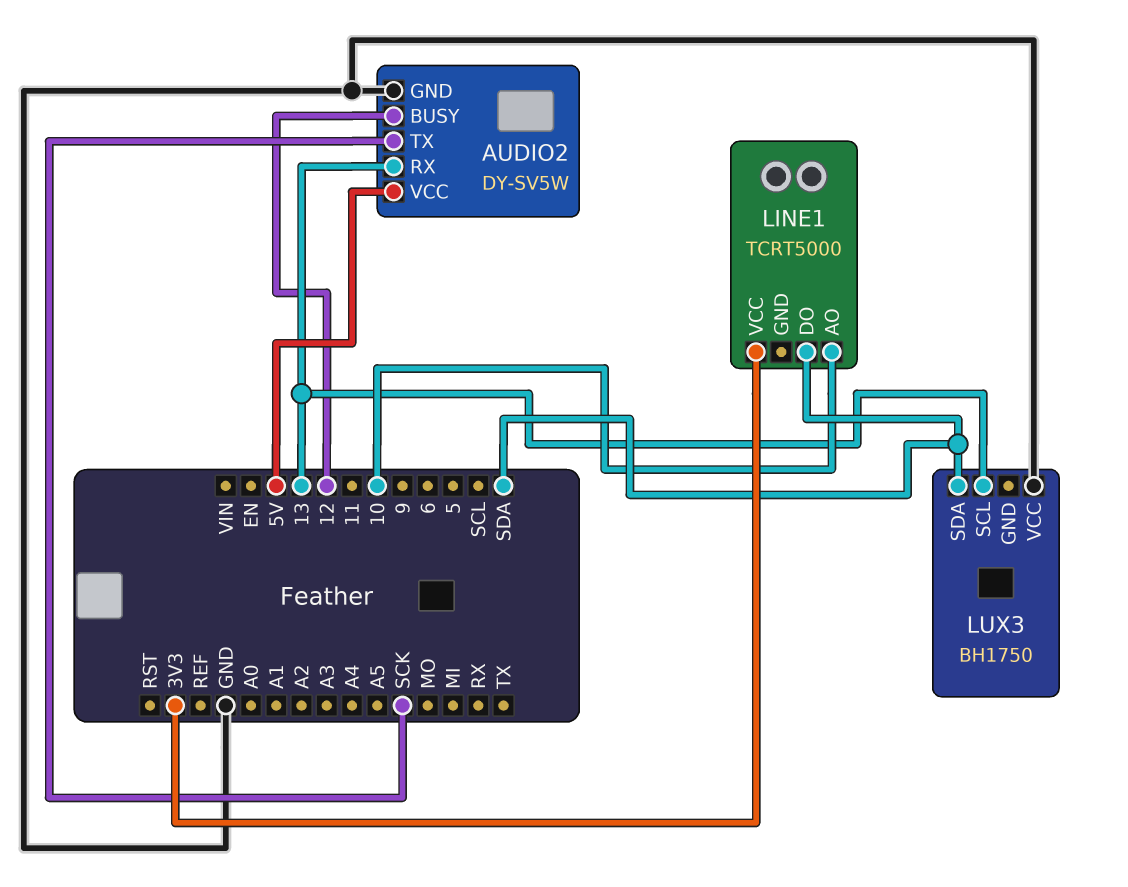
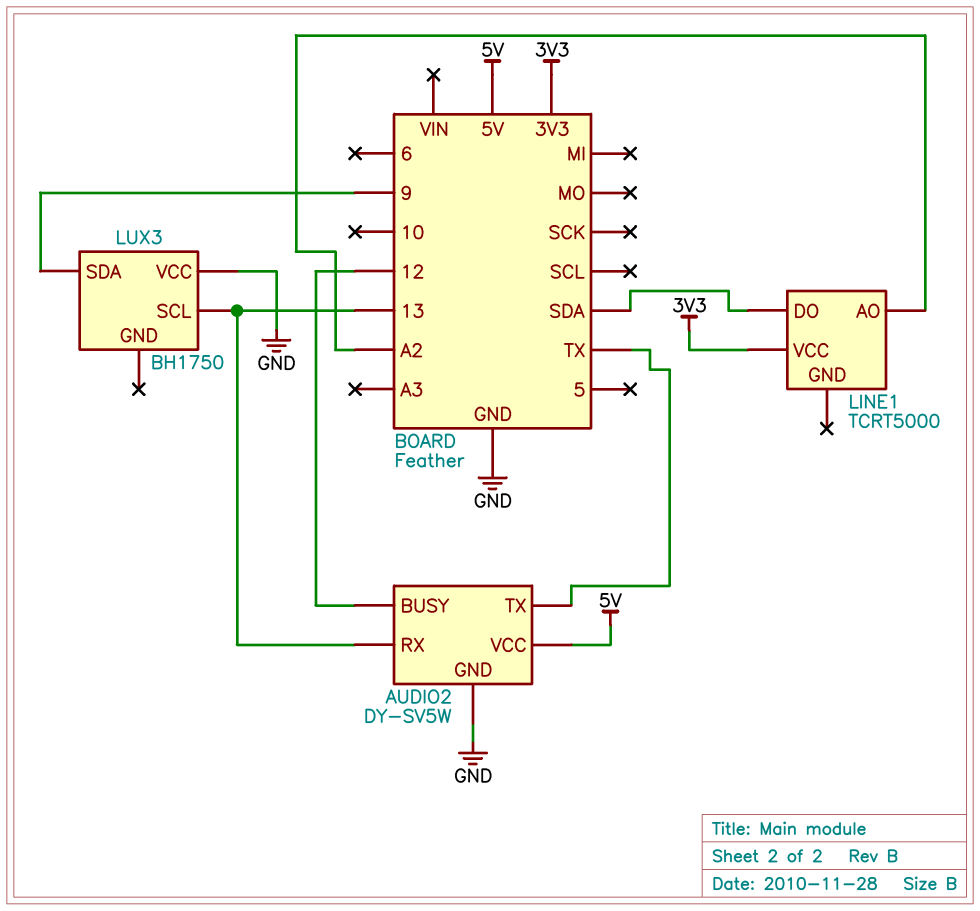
AUDIO2 pin TX: SCK -> TX
LINE1 pin AO: 10 -> A2
LUX3 pin SDA: SDA -> 9

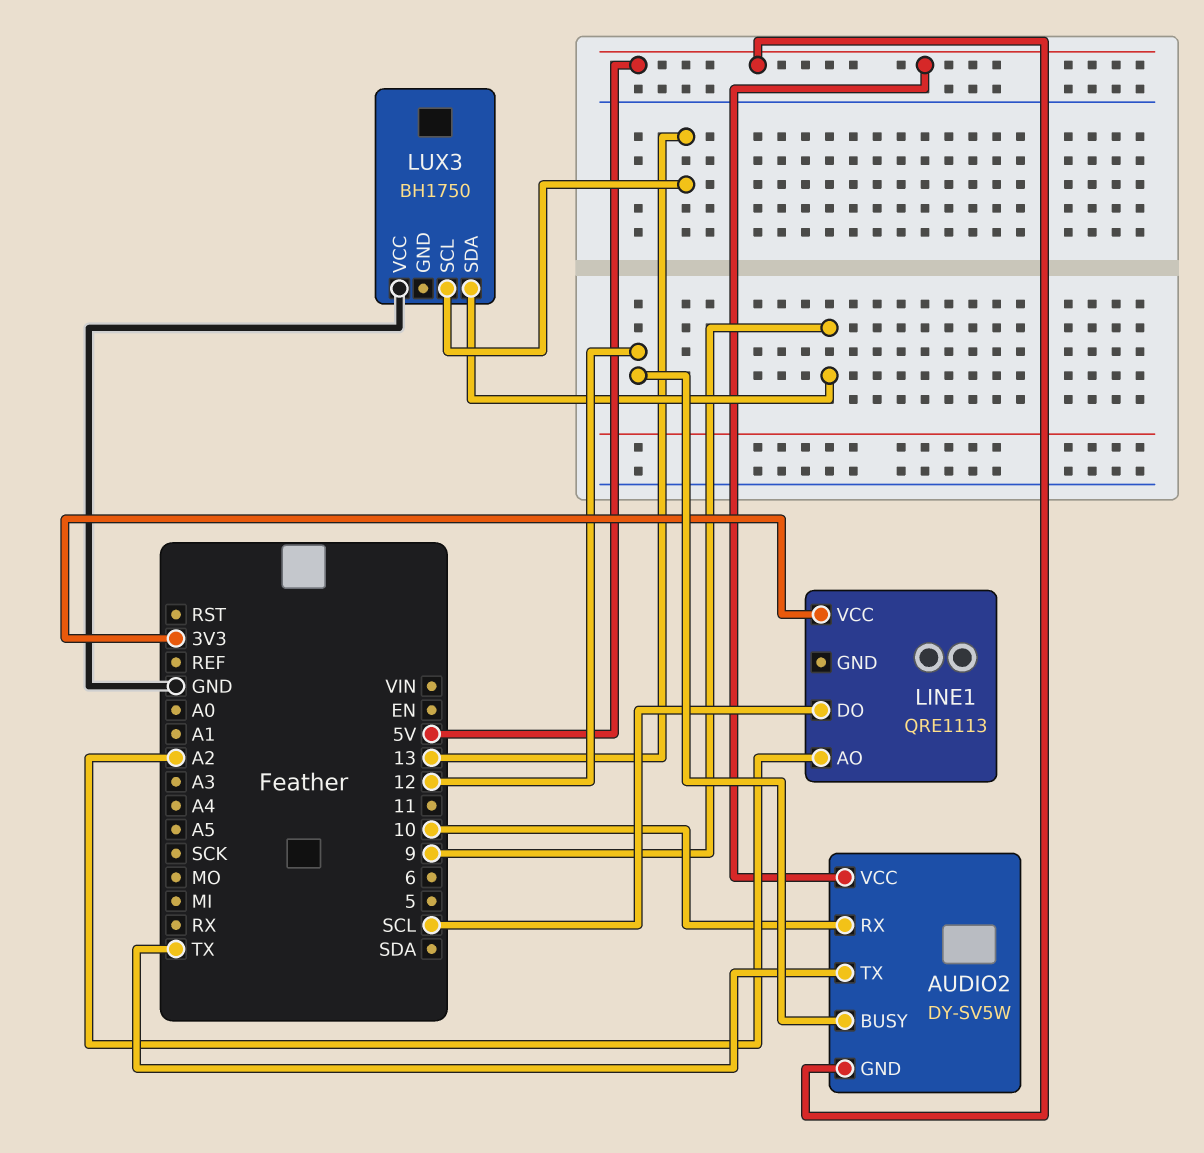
AUDIO2 pin GND: GND -> 5V
AUDIO2 pin RX: 13 -> 10
LINE1: TCRT5000 -> QRE1113
LINE1 pin DO: SDA -> SCL

